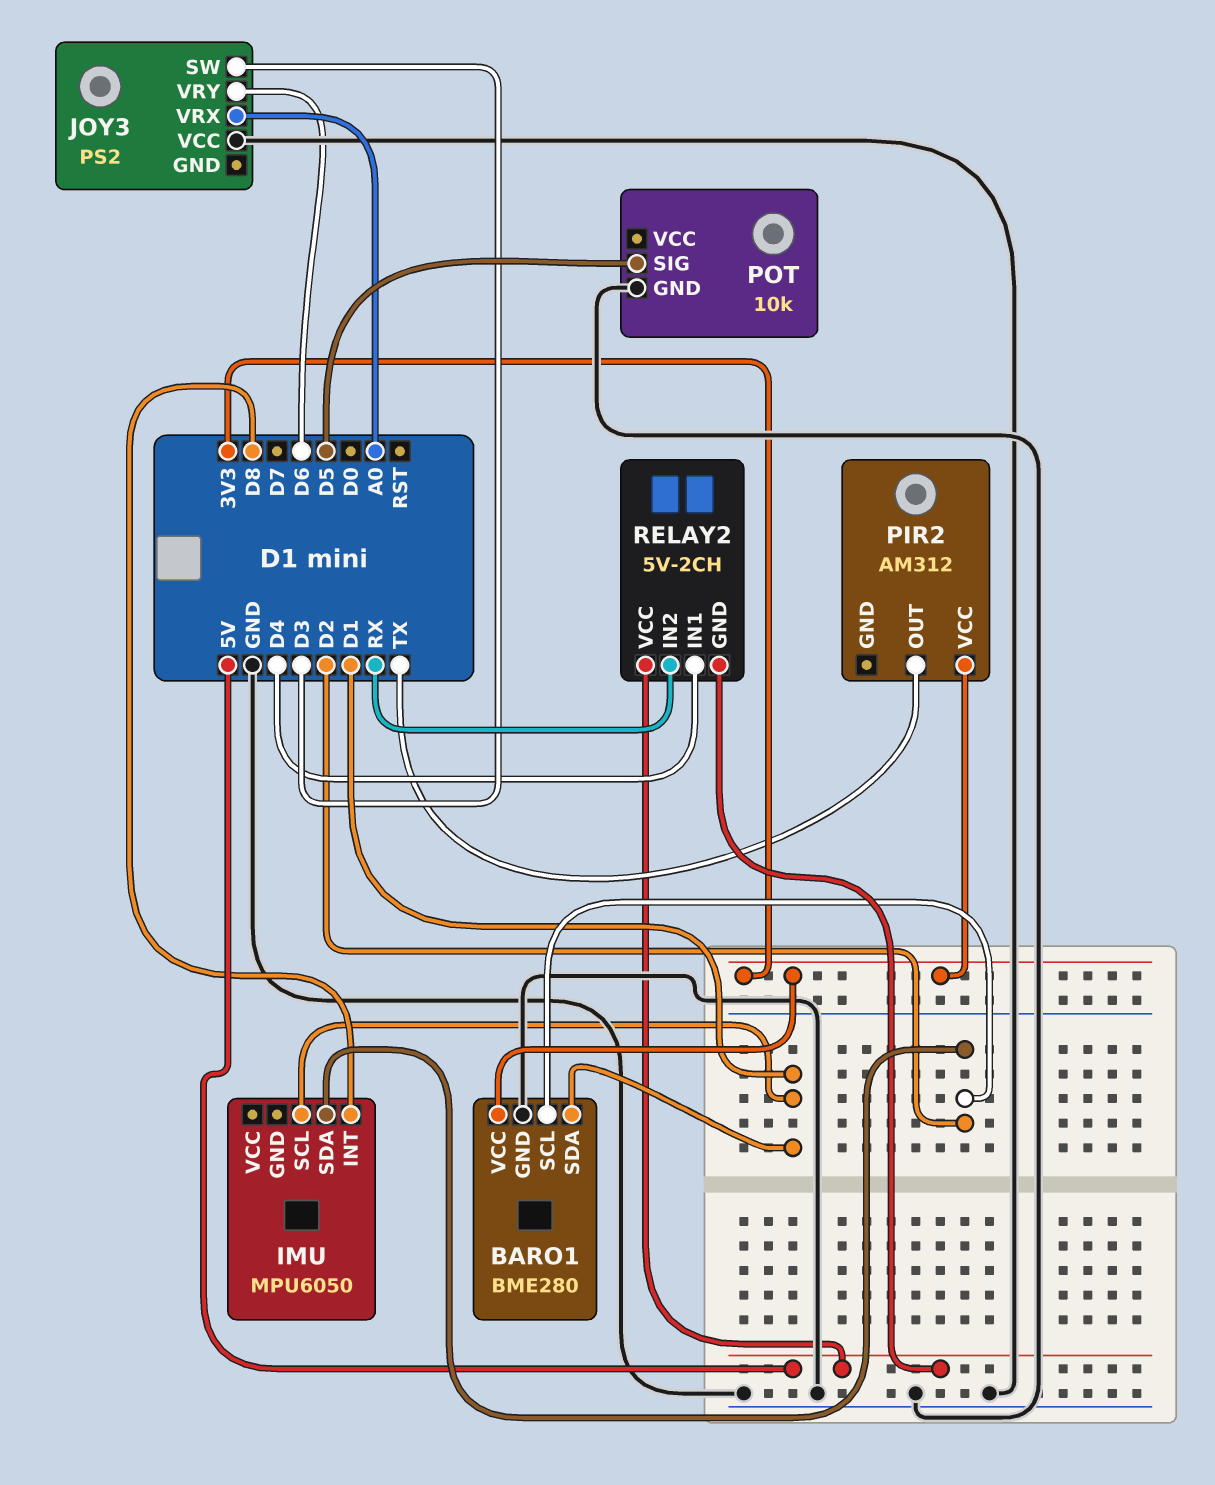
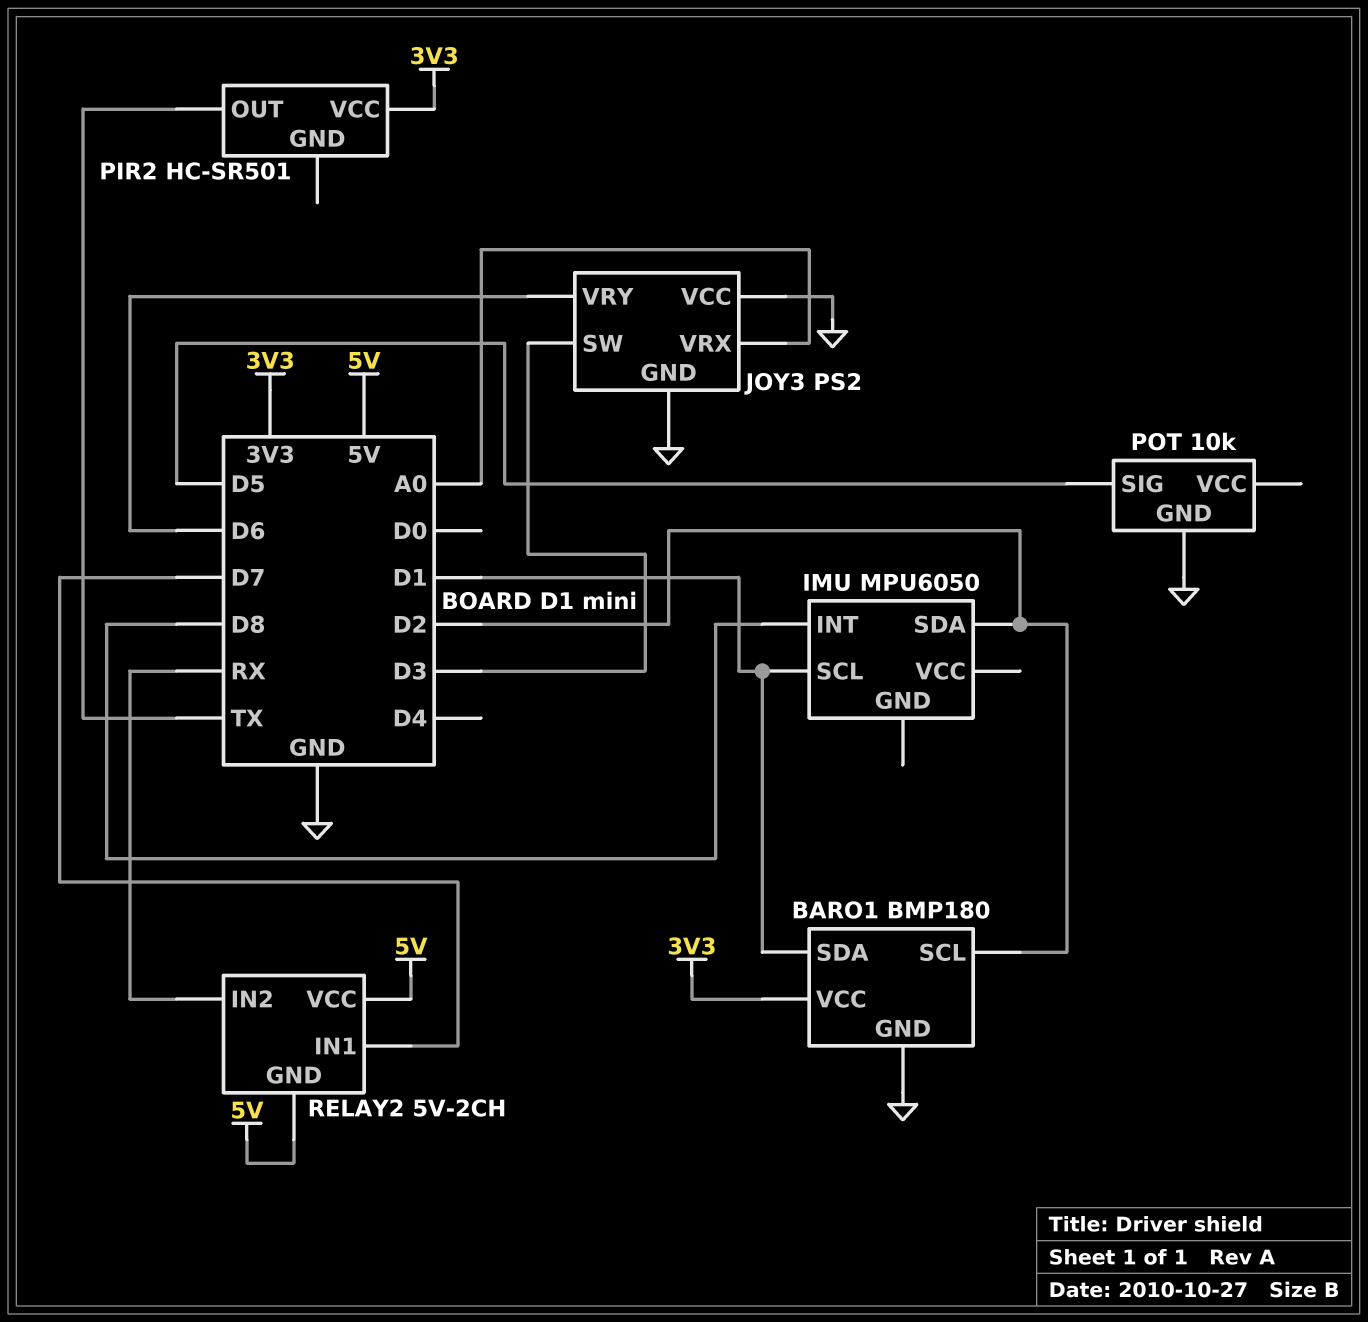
BARO1: BME280 -> BMP180
JOY3 pin GND: none -> GND
PIR2: AM312 -> HC-SR501
RELAY2 pin IN1: D4 -> D7

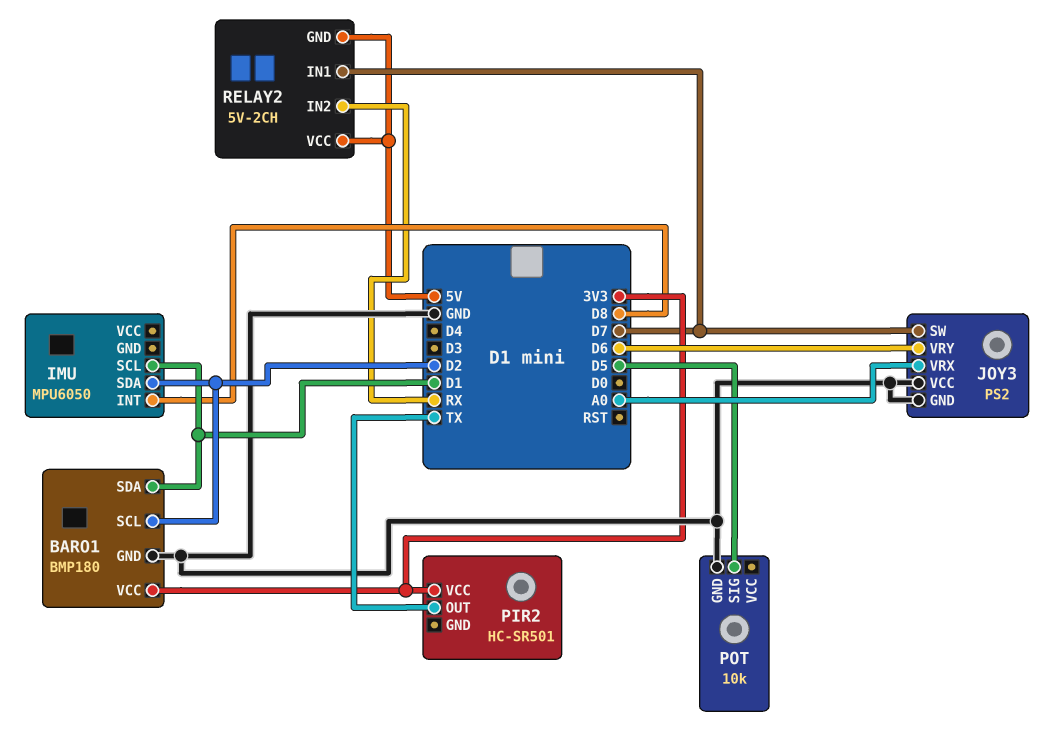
JOY3 pin SW: D3 -> D7

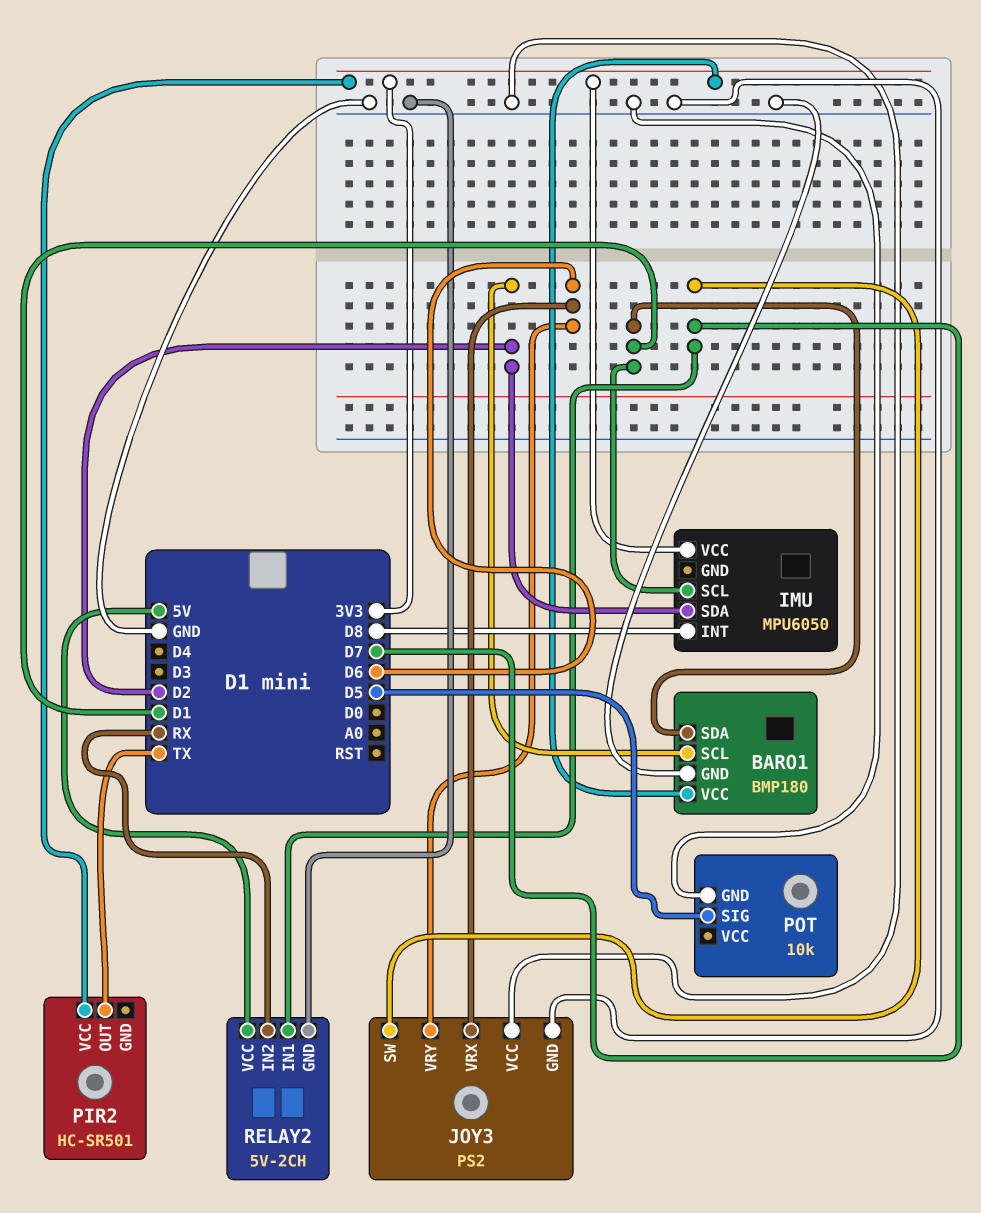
IMU pin VCC: none -> 3V3
JOY3 pin VRX: A0 -> D6
RELAY2 pin GND: 5V -> GND

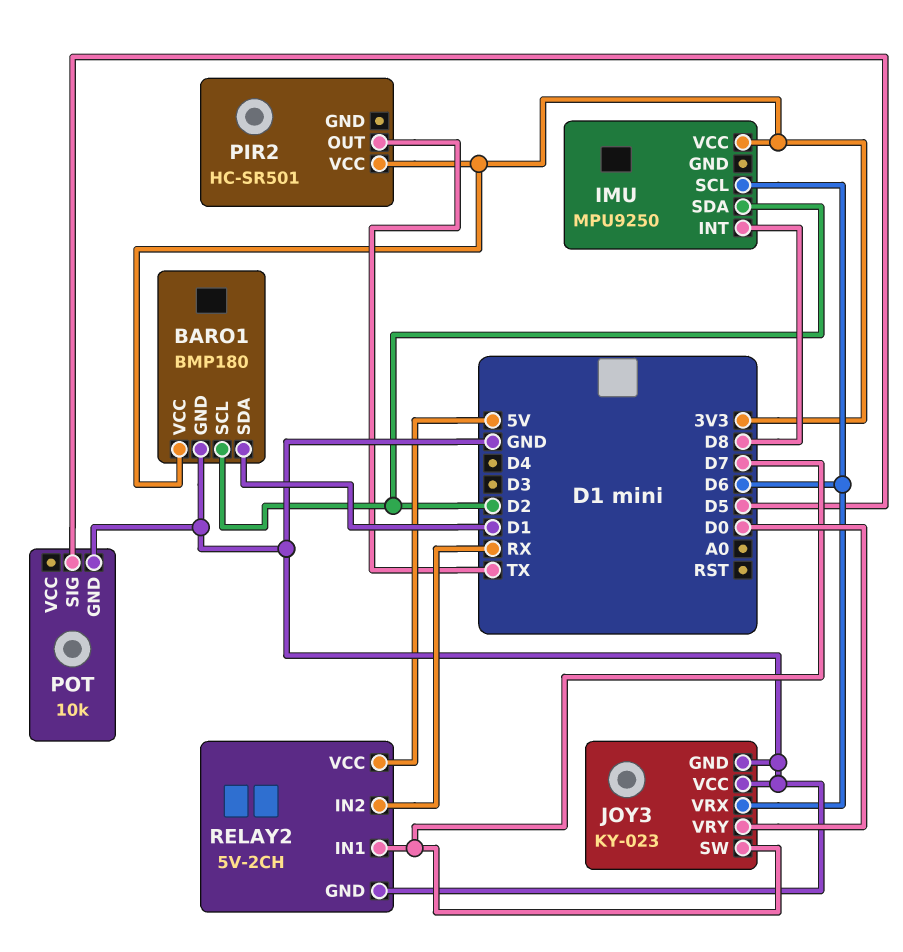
IMU: MPU6050 -> MPU9250
IMU pin SCL: D1 -> D6
JOY3: PS2 -> KY-023
JOY3 pin VRY: D6 -> D0

